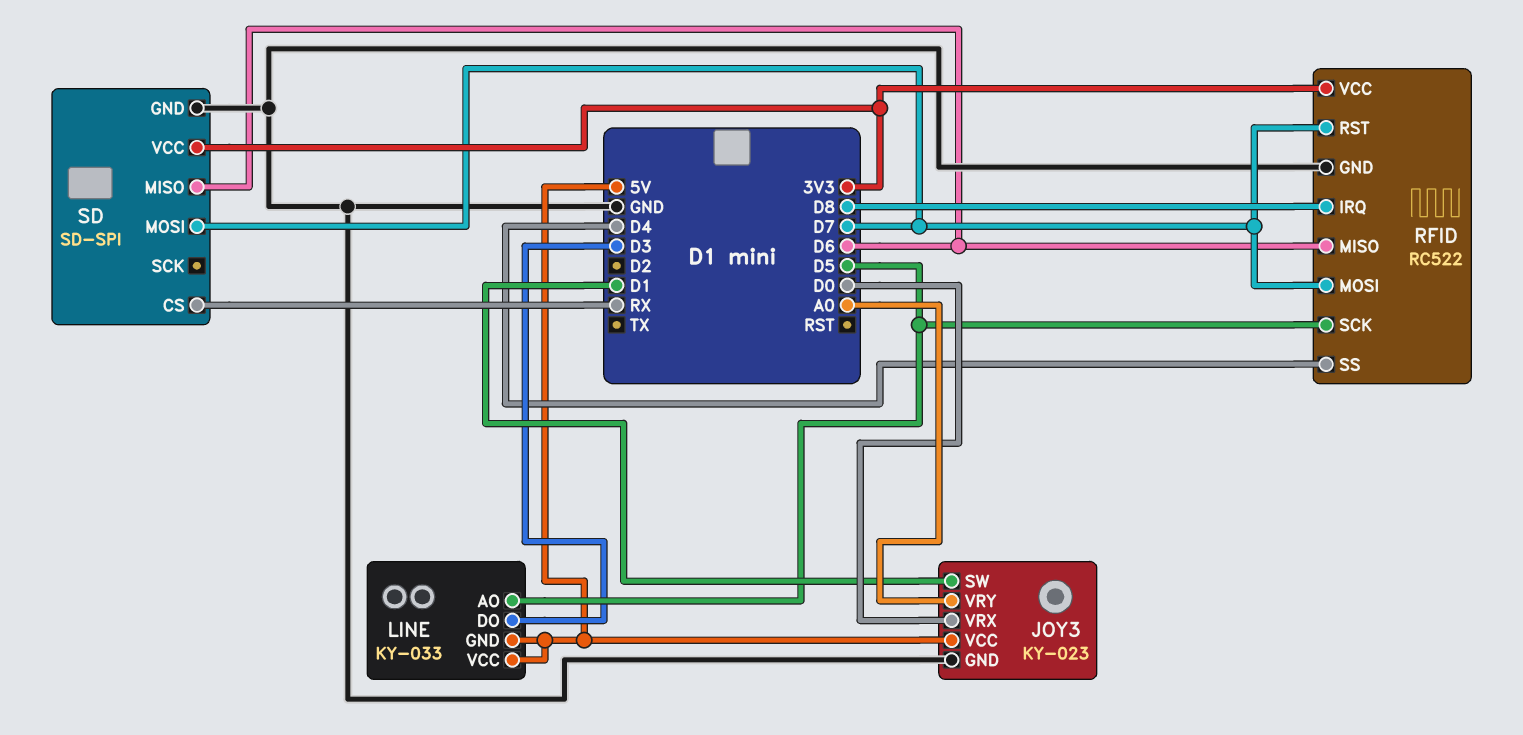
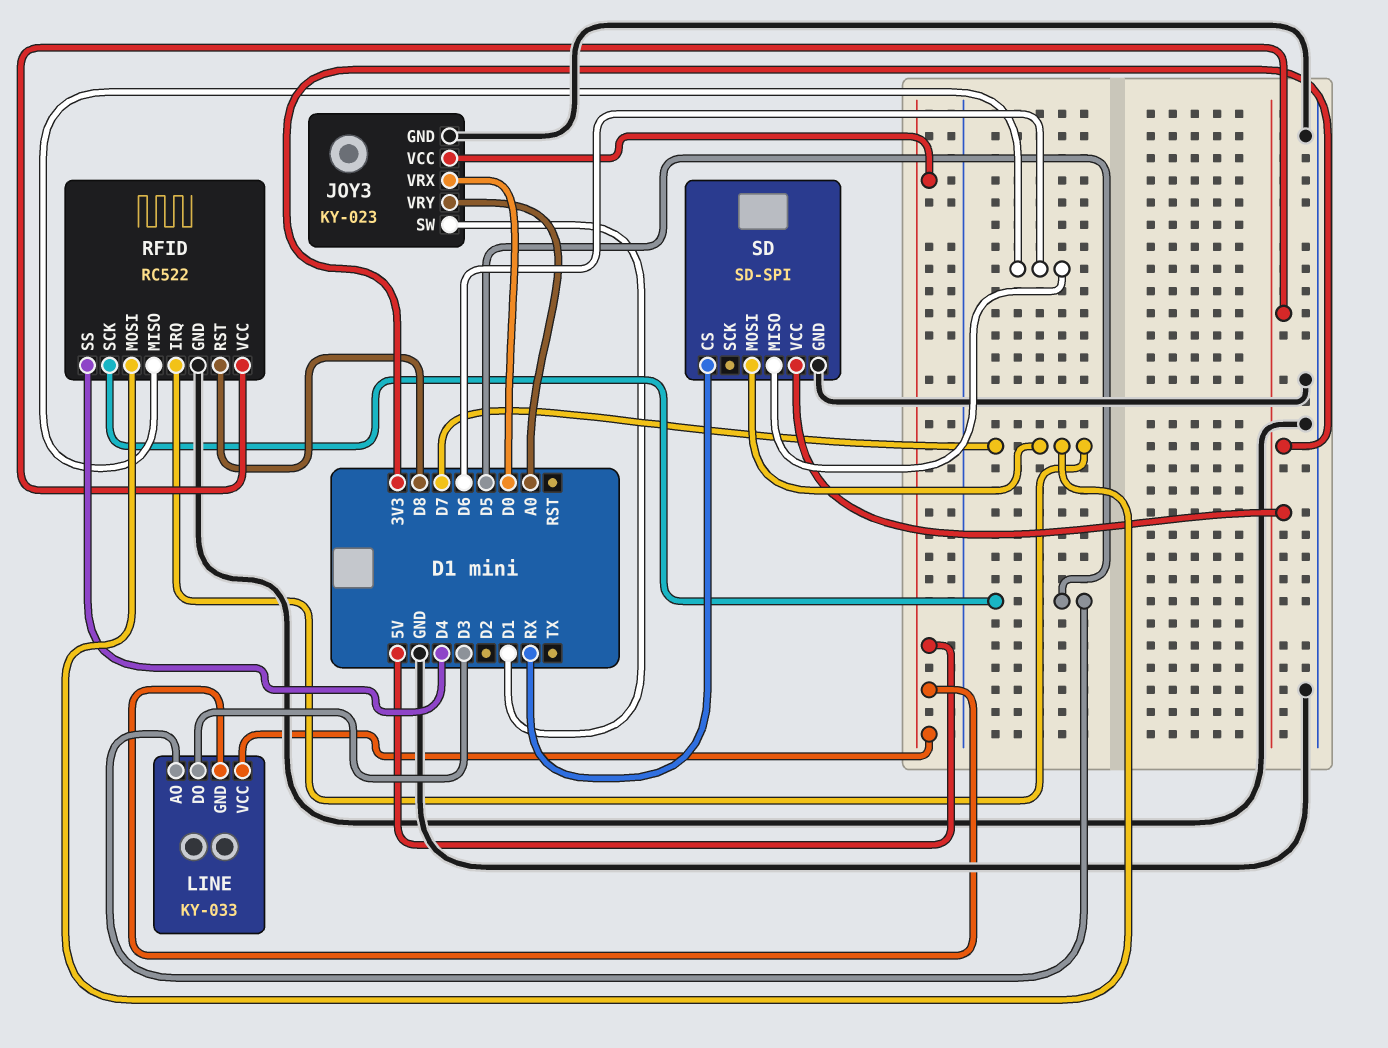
RFID pin IRQ: D8 -> D7
RFID pin RST: D7 -> D8

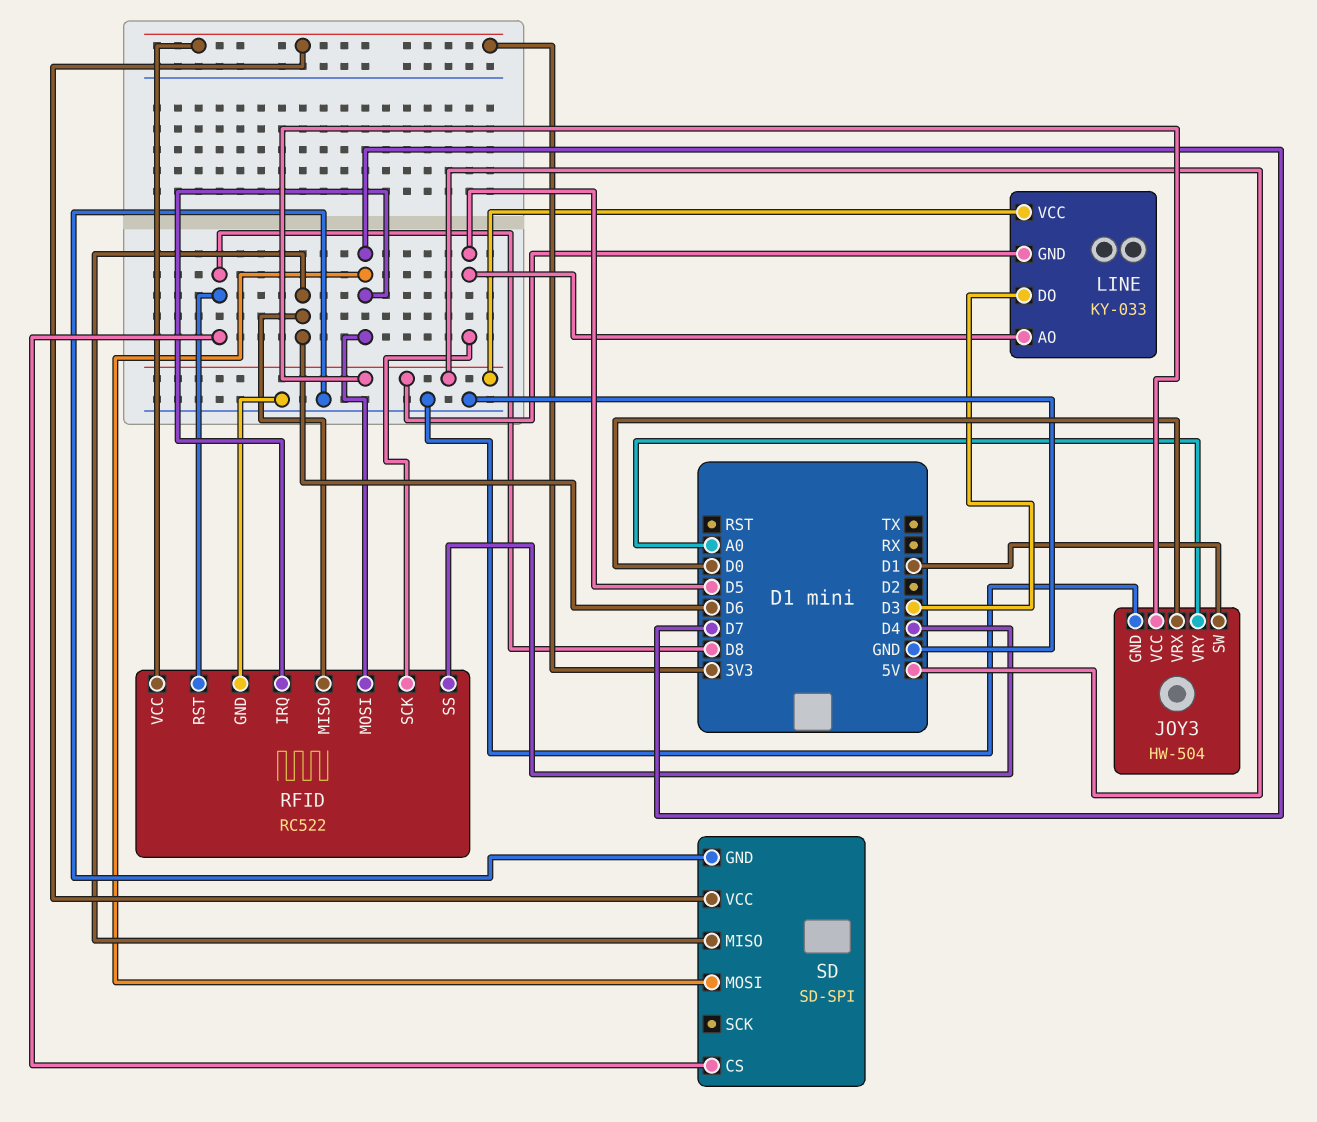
JOY3: KY-023 -> HW-504
SD pin CS: RX -> D8

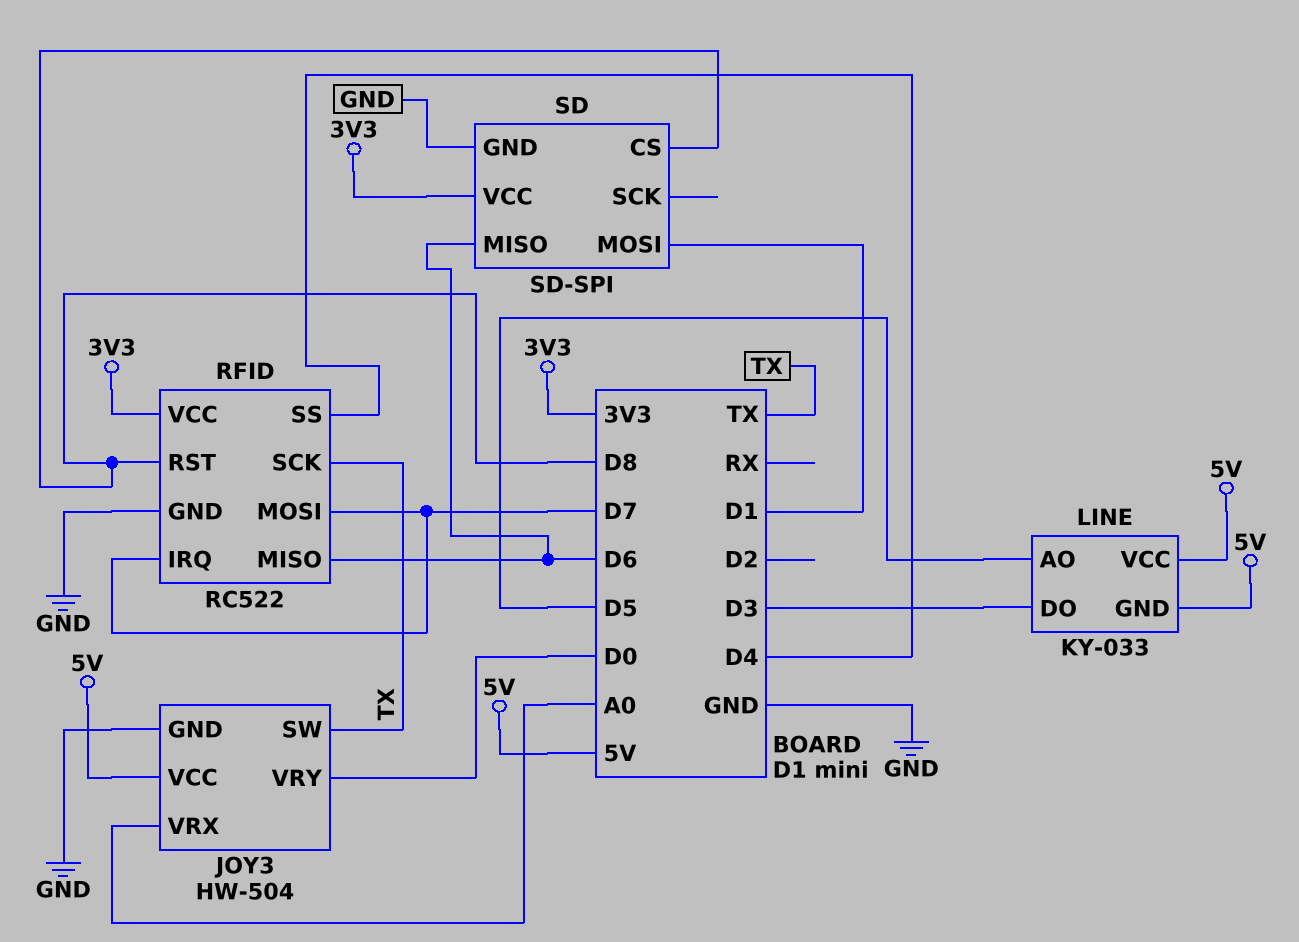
JOY3 pin SW: D1 -> TX
JOY3 pin VRX: D0 -> A0
JOY3 pin VRY: A0 -> D0
RFID pin SCK: D5 -> TX
SD pin MOSI: D7 -> D1

